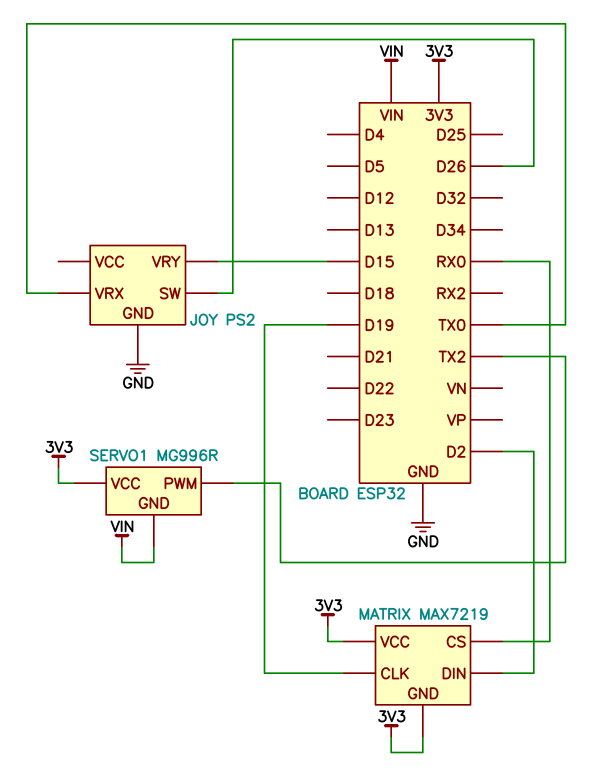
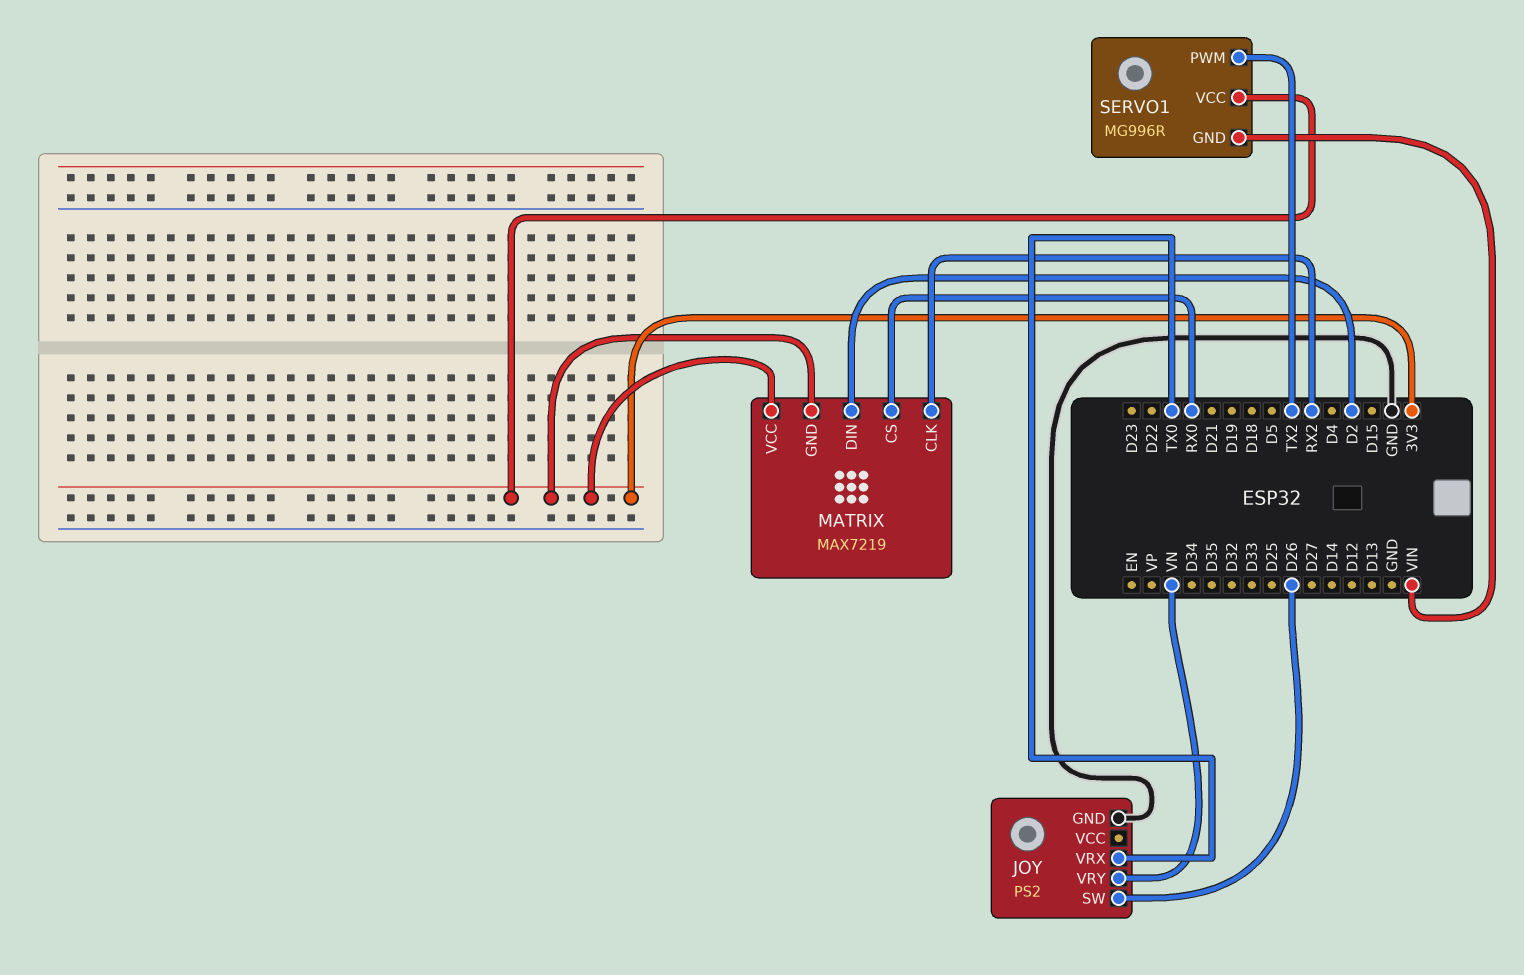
JOY pin VRY: D15 -> VN
MATRIX pin CLK: D19 -> RX2

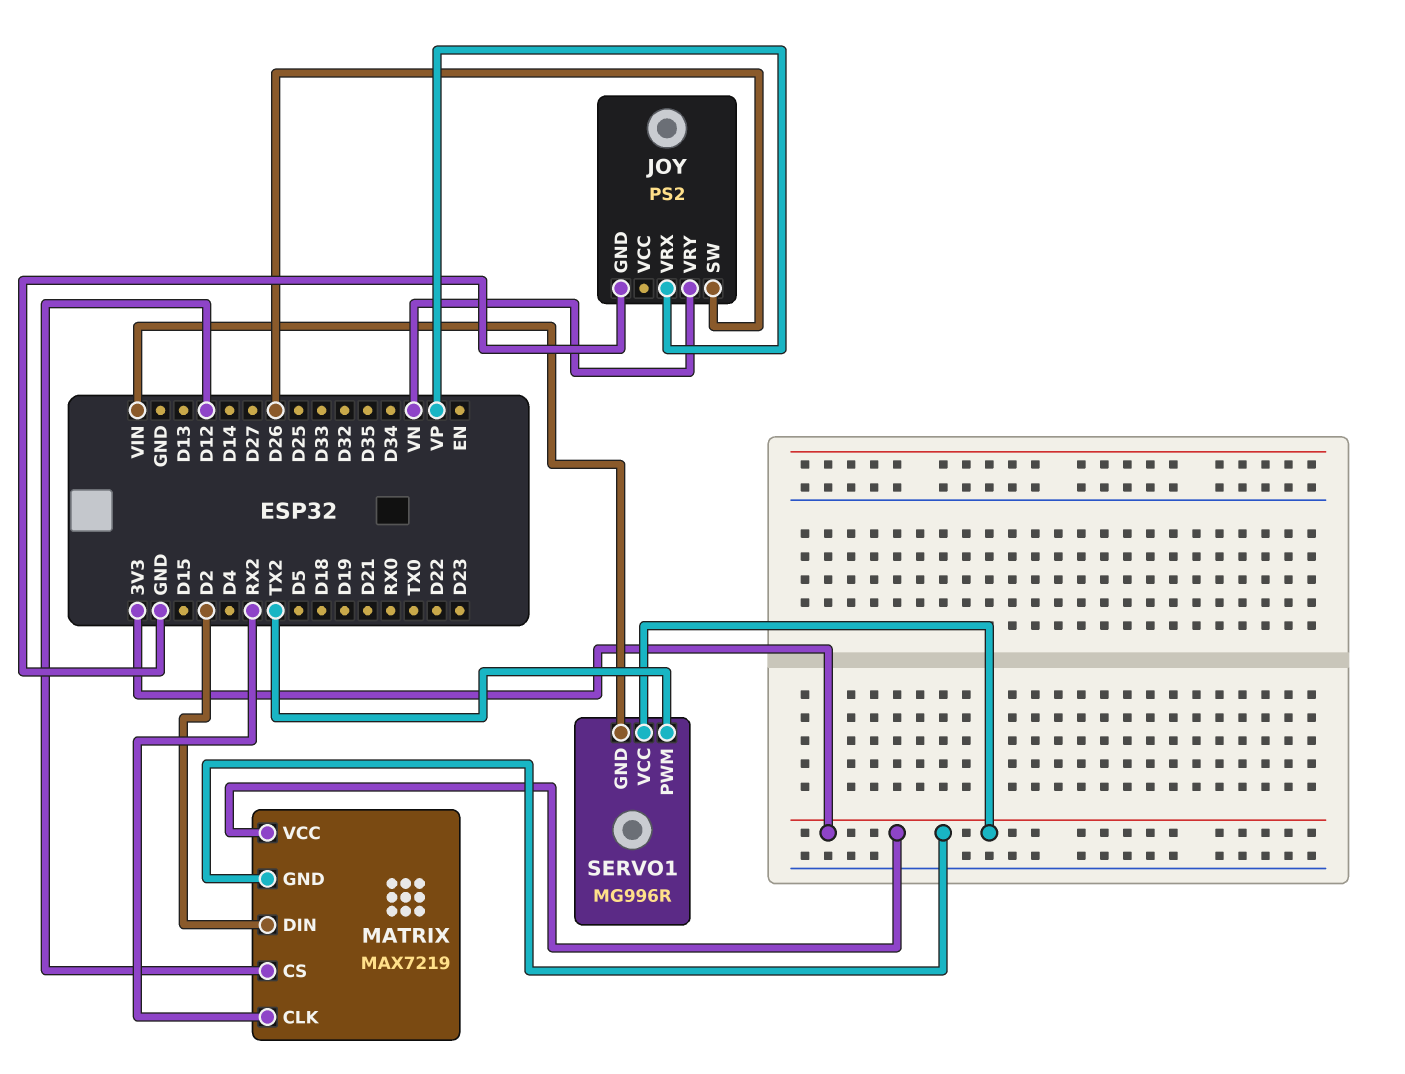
JOY pin VRX: TX0 -> VP
MATRIX pin CS: RX0 -> D12

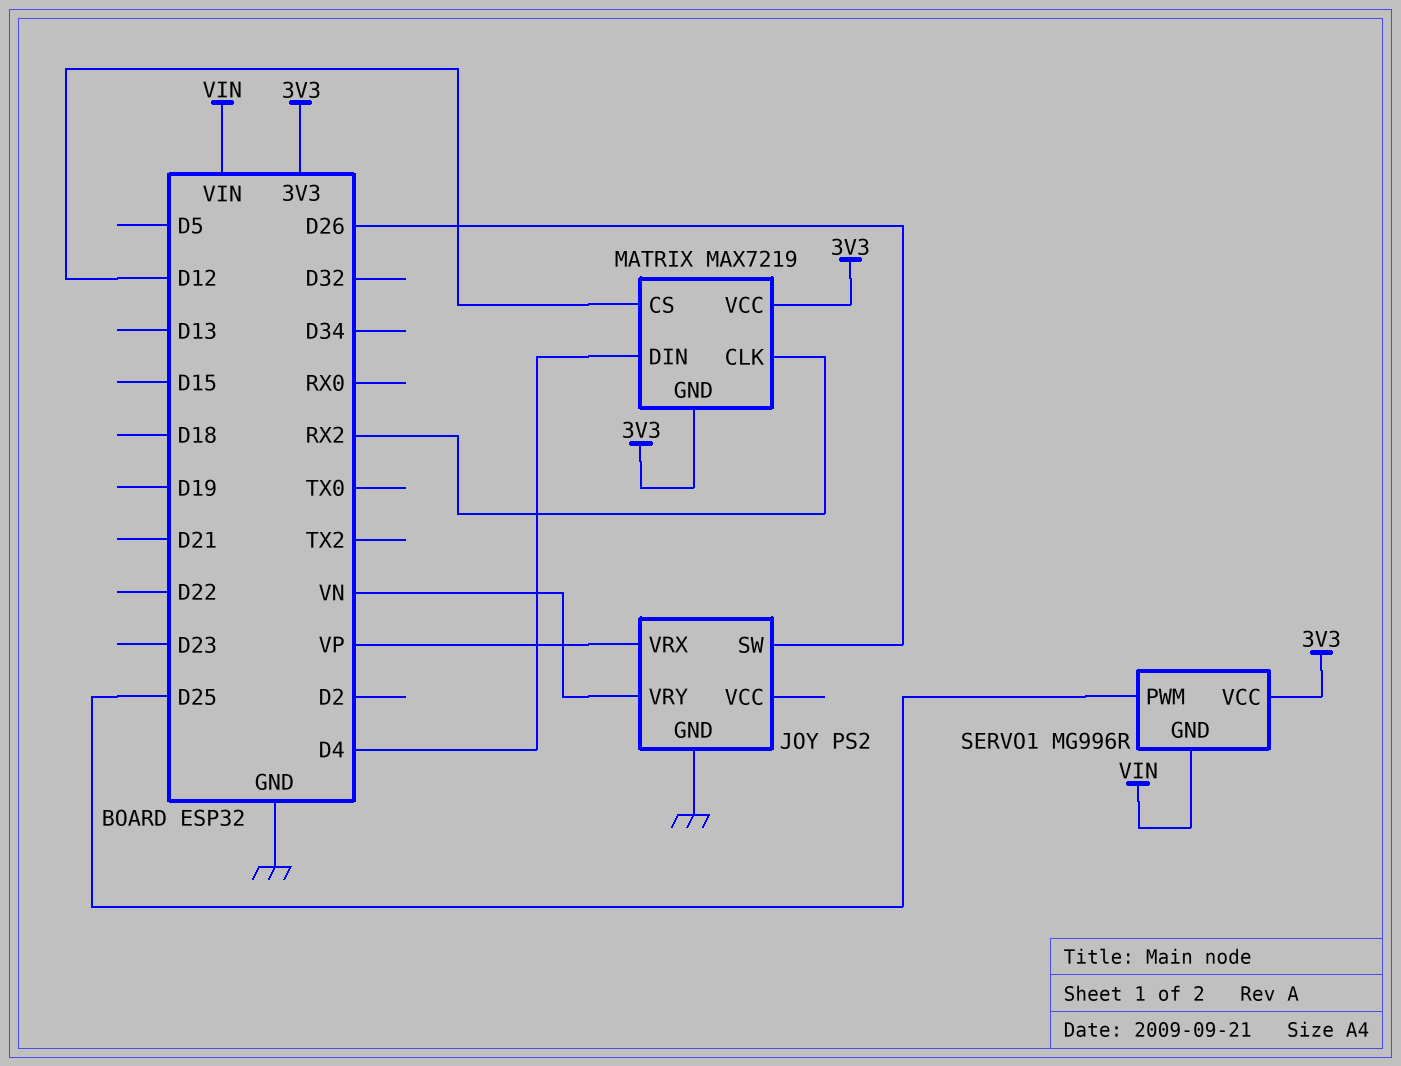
MATRIX pin DIN: D2 -> D4
SERVO1 pin PWM: TX2 -> D25

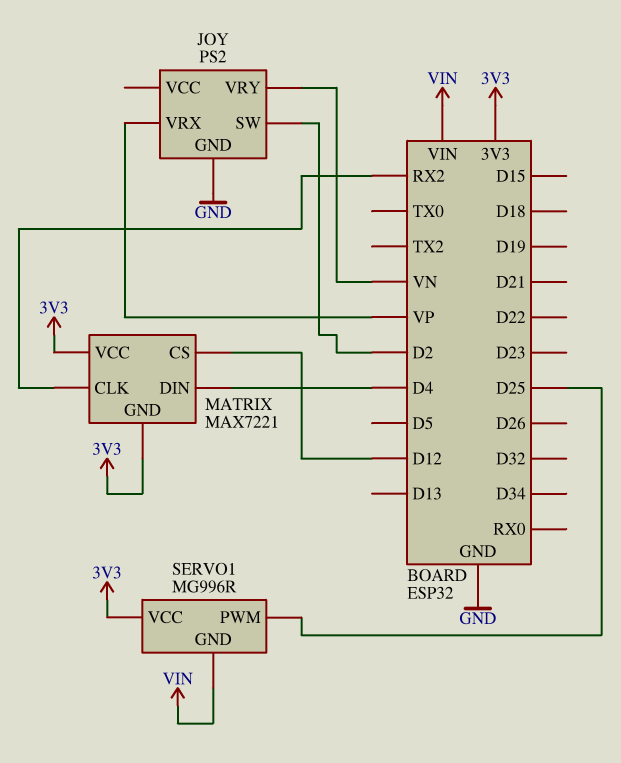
JOY pin SW: D26 -> D2
MATRIX: MAX7219 -> MAX7221

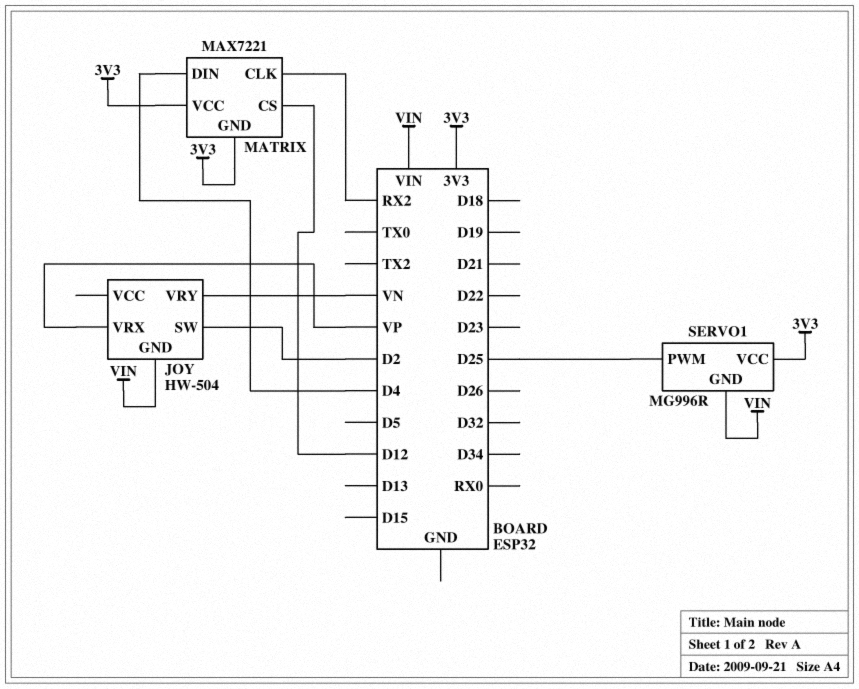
JOY: PS2 -> HW-504
JOY pin GND: GND -> VIN

